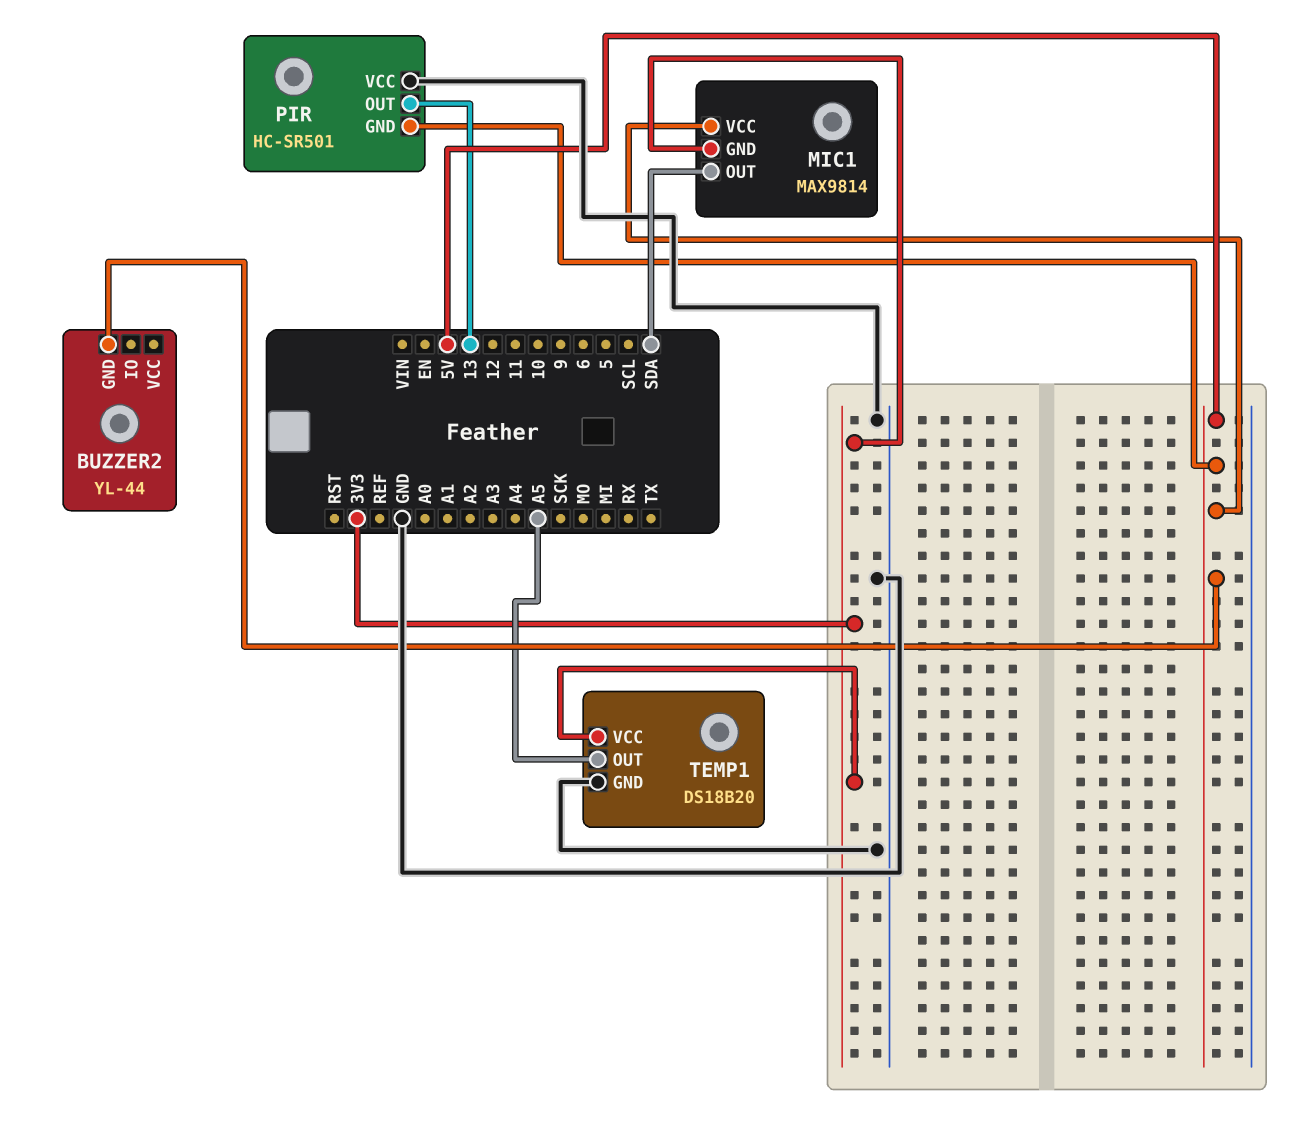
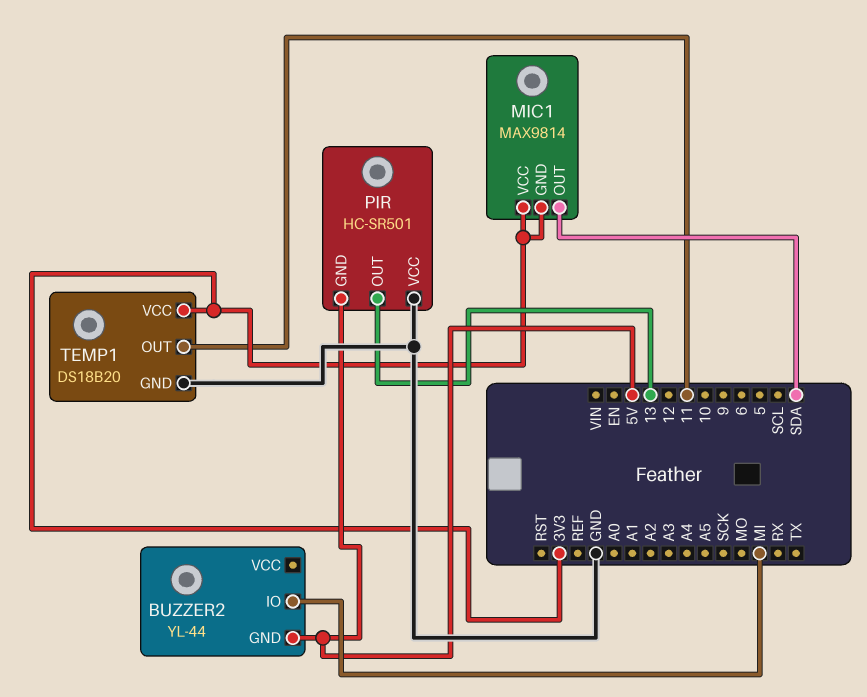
BUZZER2 pin IO: none -> MI
MIC1 pin VCC: 5V -> 3V3
TEMP1 pin OUT: A5 -> 11

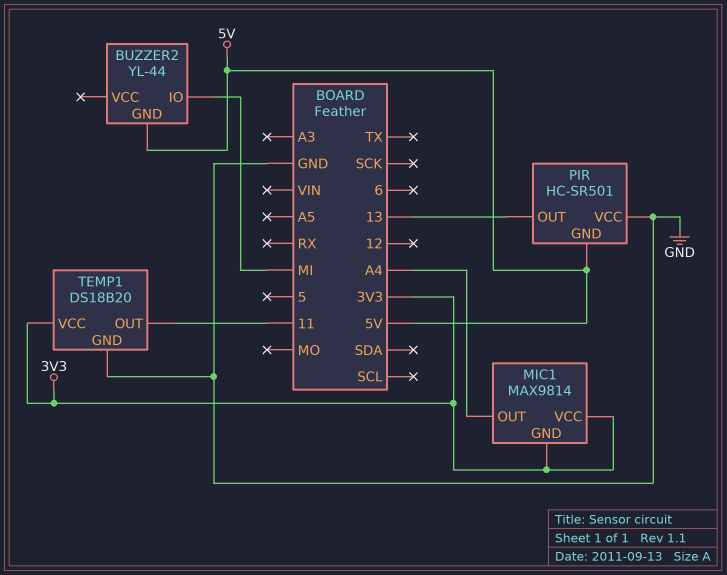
MIC1 pin OUT: SDA -> A4

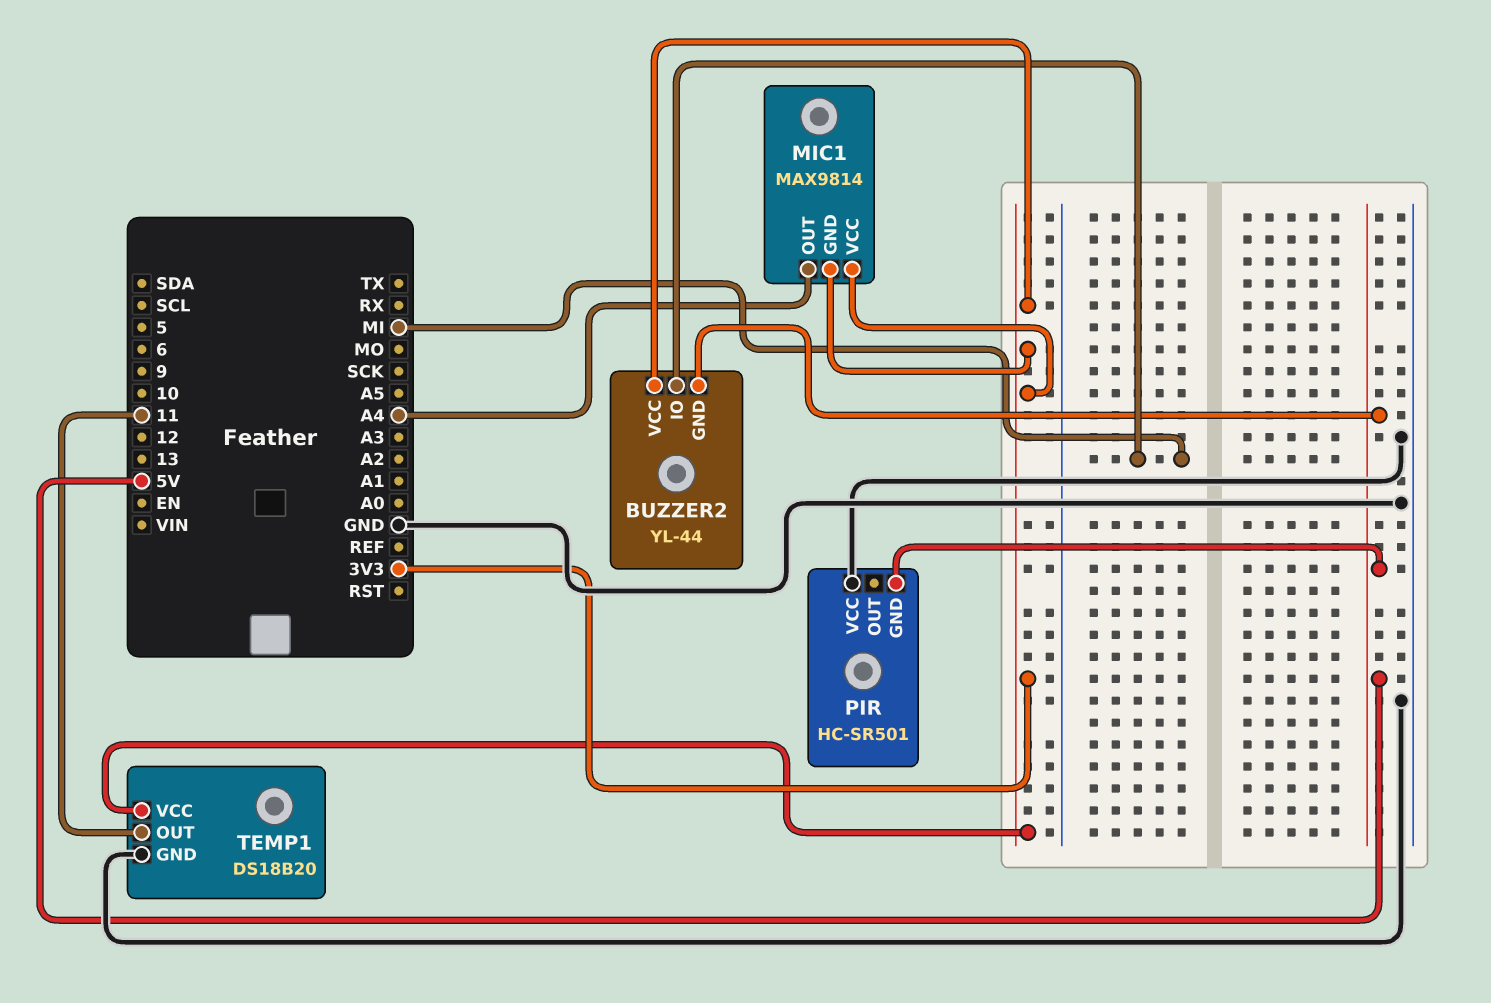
BUZZER2 pin VCC: none -> 3V3
PIR pin OUT: 13 -> none

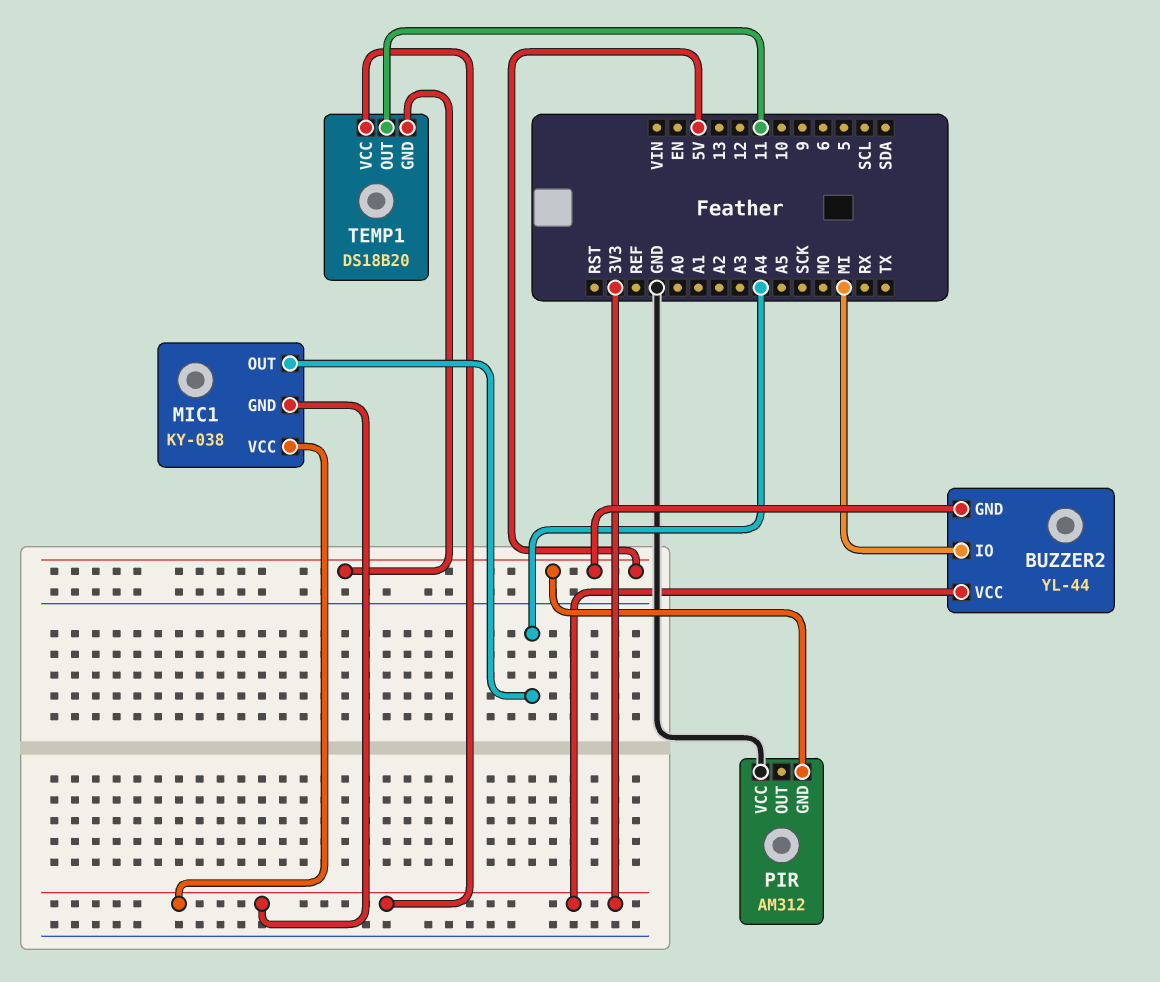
MIC1: MAX9814 -> KY-038
PIR: HC-SR501 -> AM312
TEMP1 pin GND: GND -> 5V

